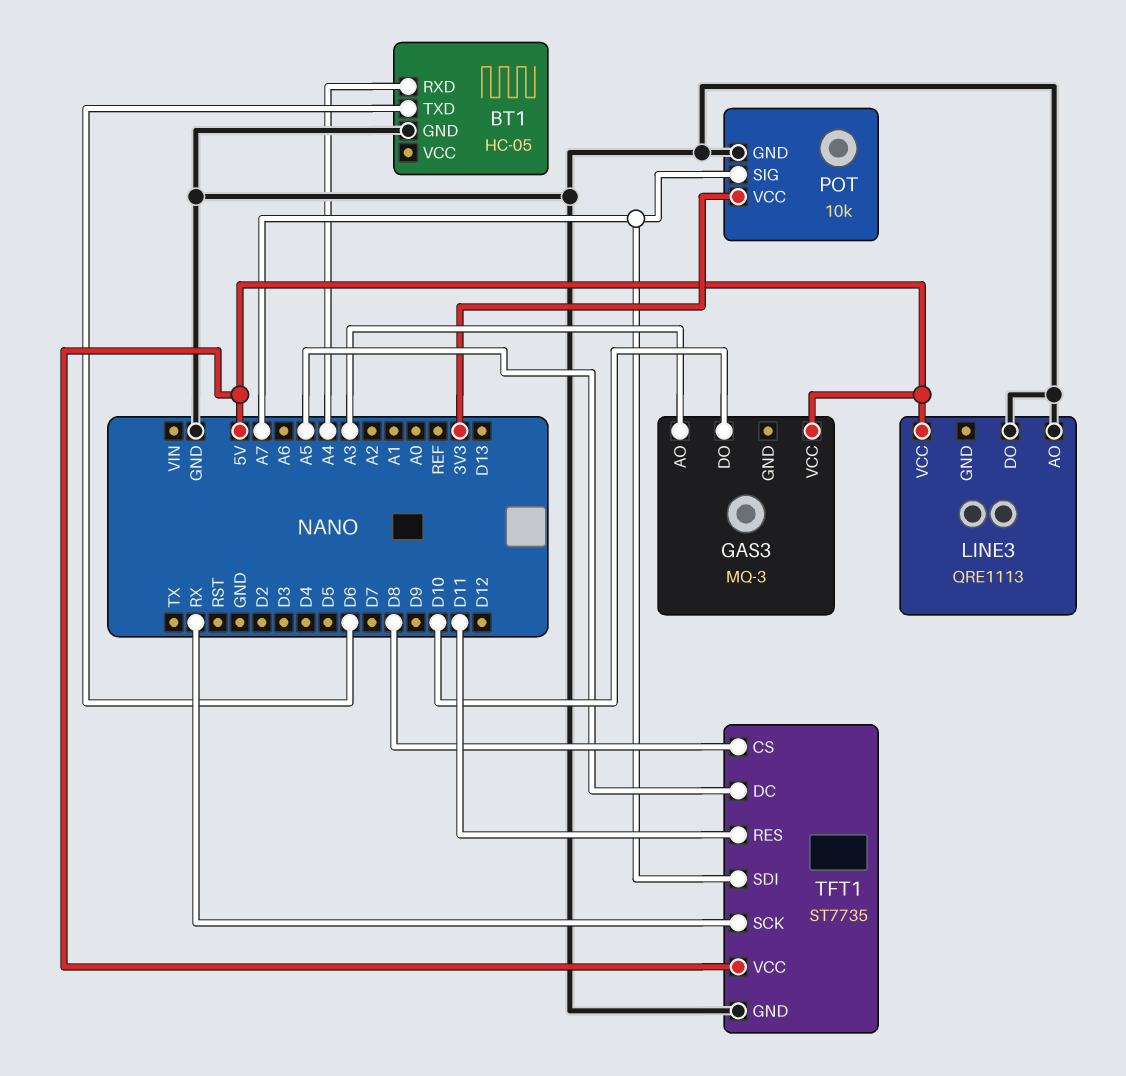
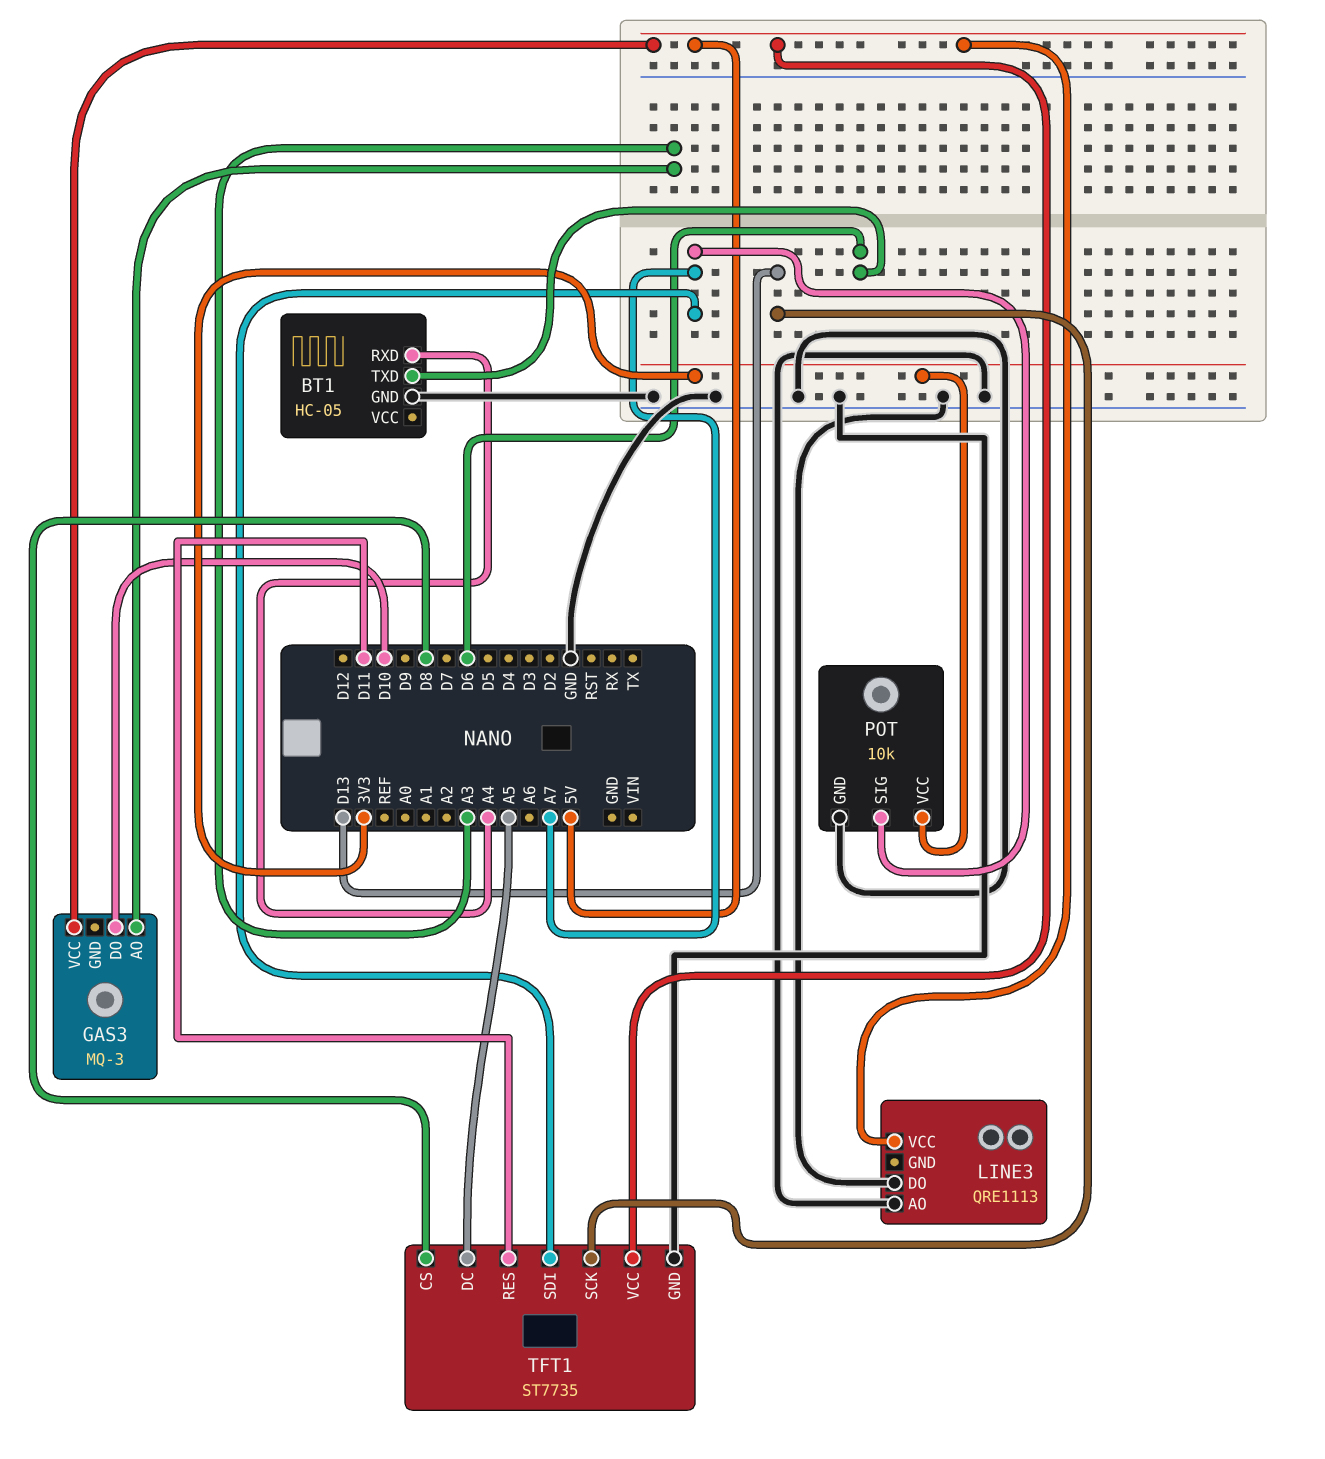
TFT1 pin SCK: RX -> D13

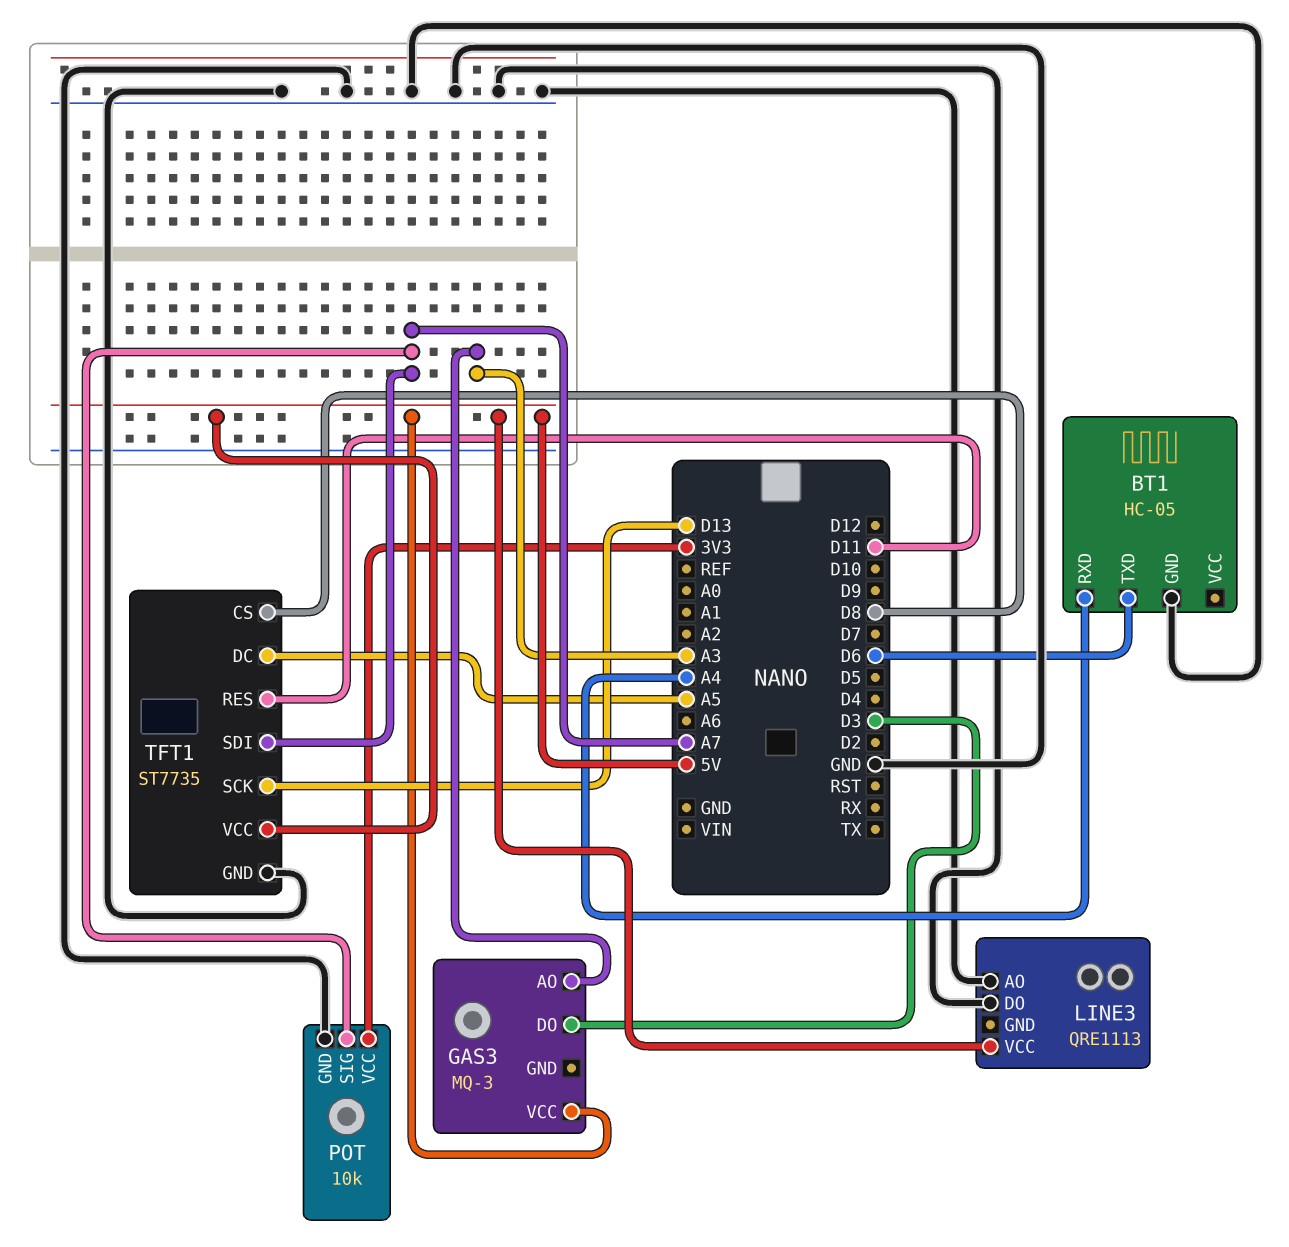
GAS3 pin DO: D10 -> D3

